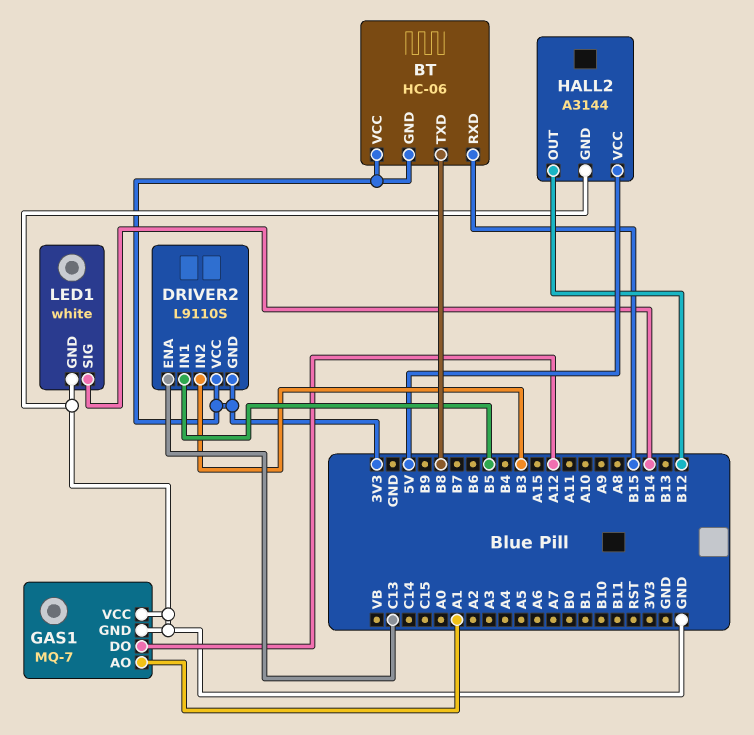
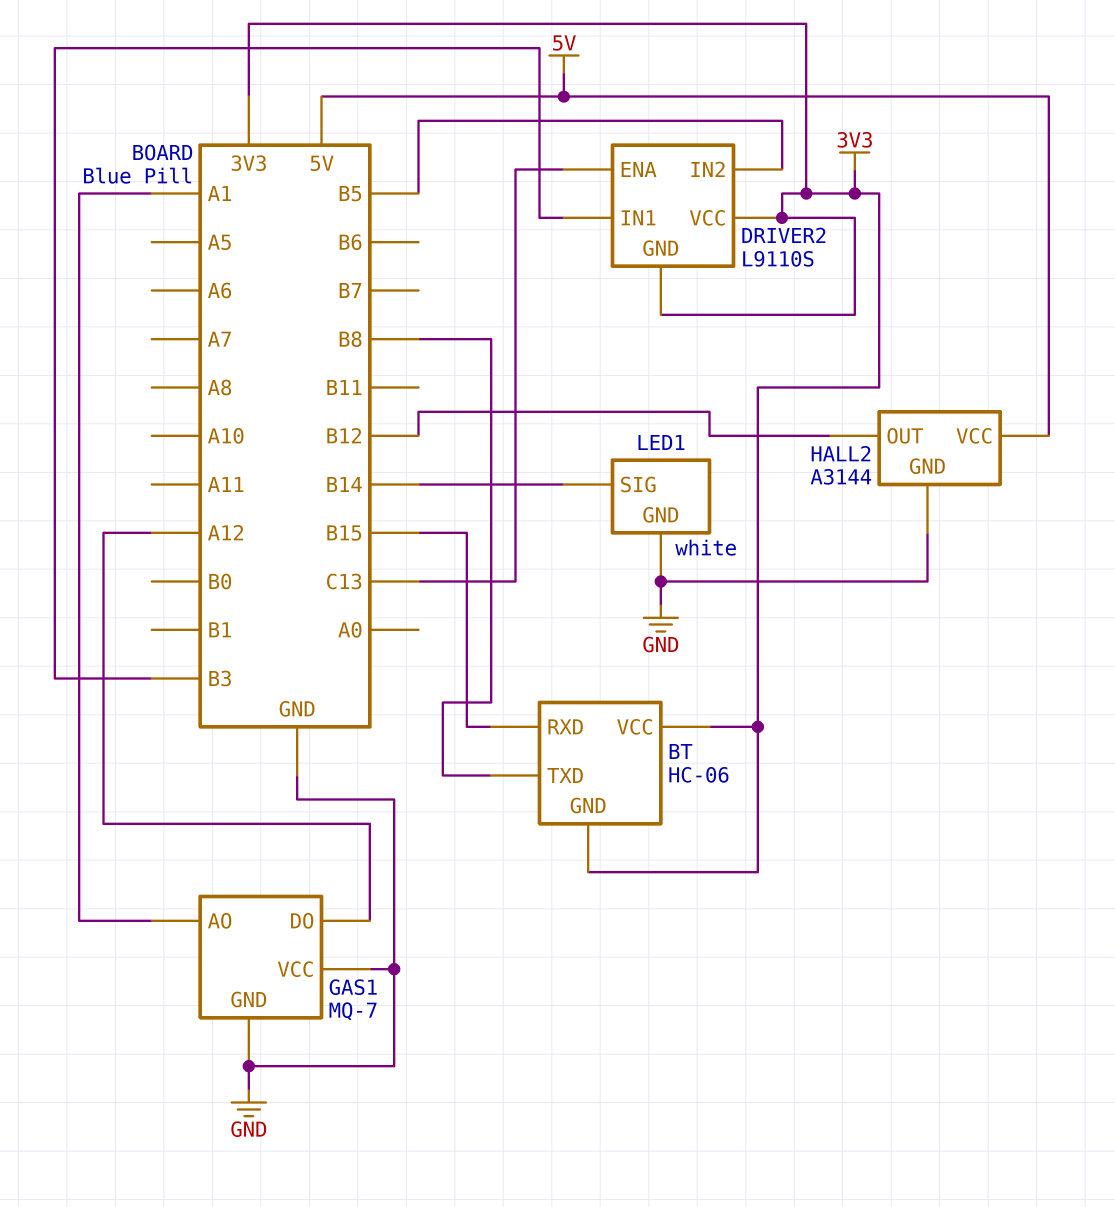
DRIVER2 pin IN1: B5 -> B3
DRIVER2 pin IN2: B3 -> B5

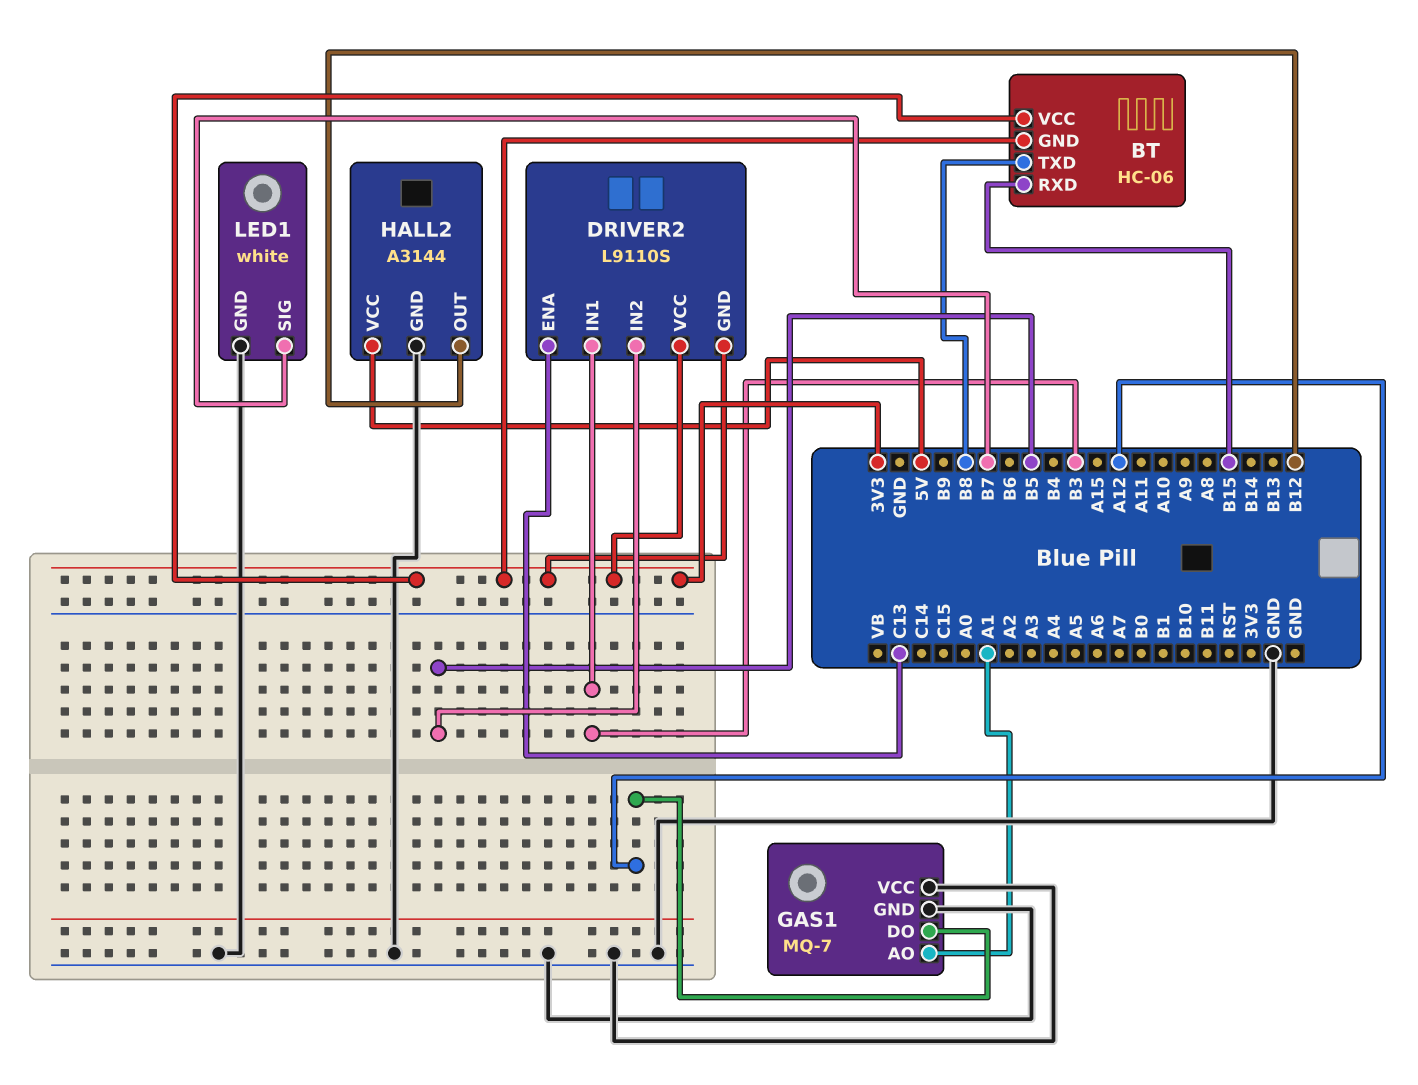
LED1 pin SIG: B14 -> B7

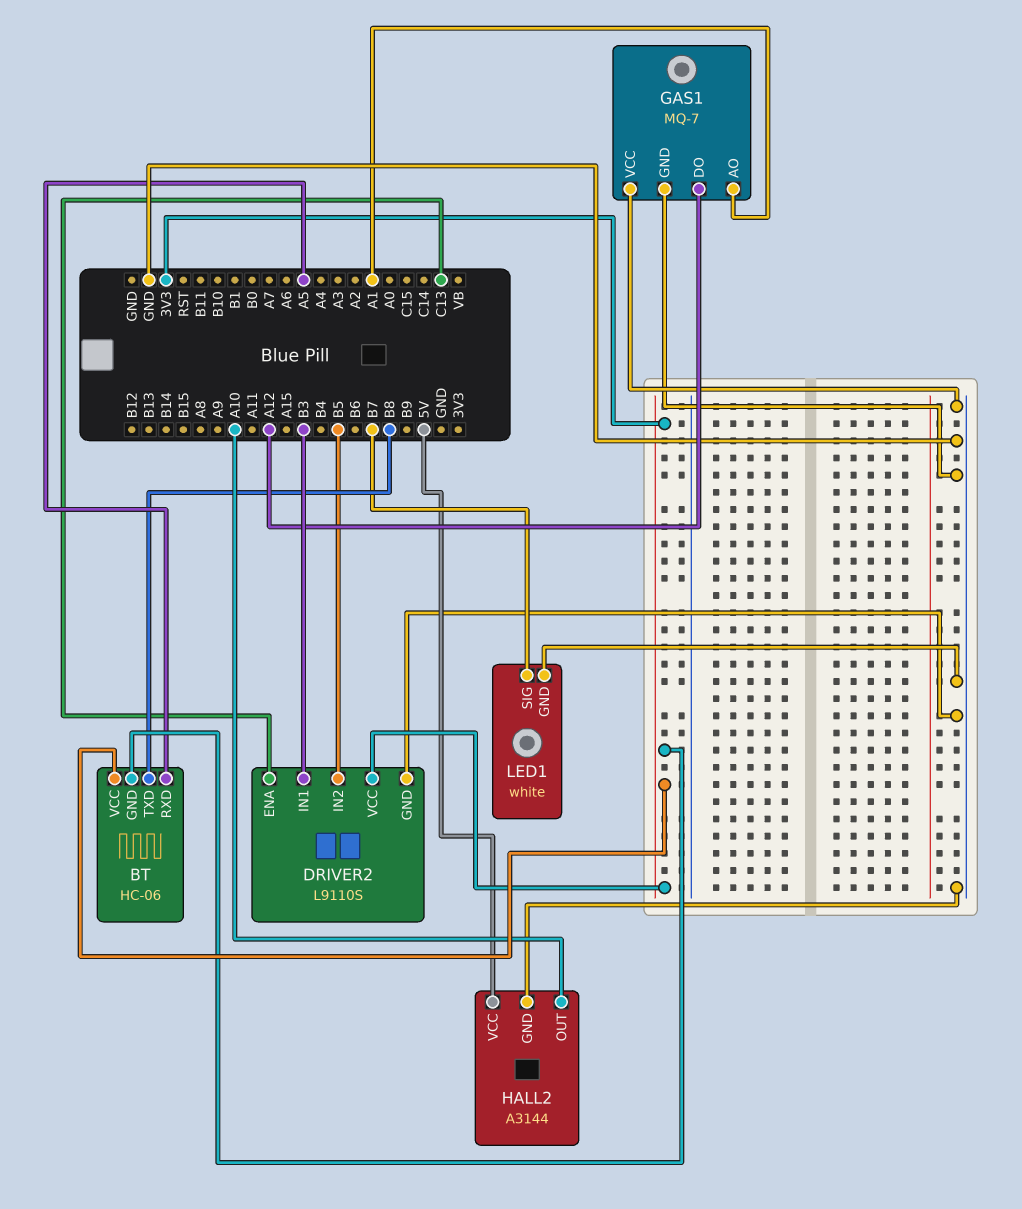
BT pin RXD: B15 -> A5
DRIVER2 pin GND: 3V3 -> GND
HALL2 pin OUT: B12 -> A10

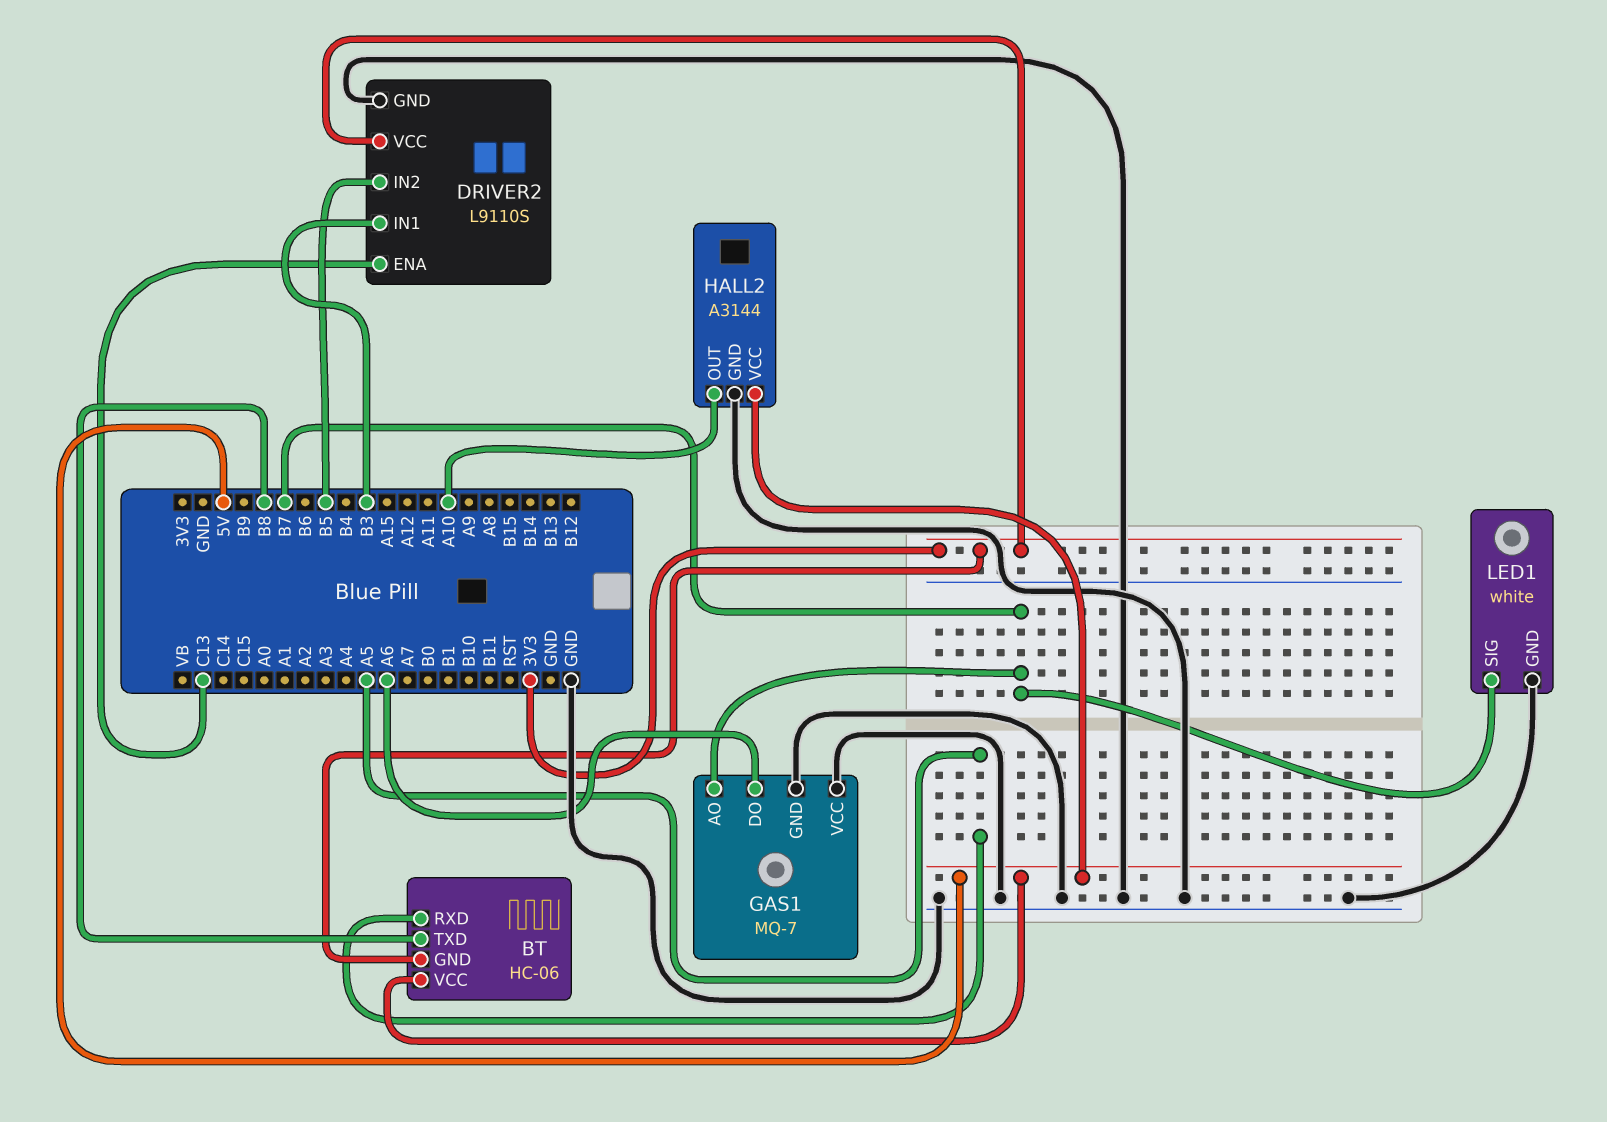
BT pin VCC: 3V3 -> 5V
GAS1 pin AO: A1 -> B7
GAS1 pin DO: A12 -> A6

